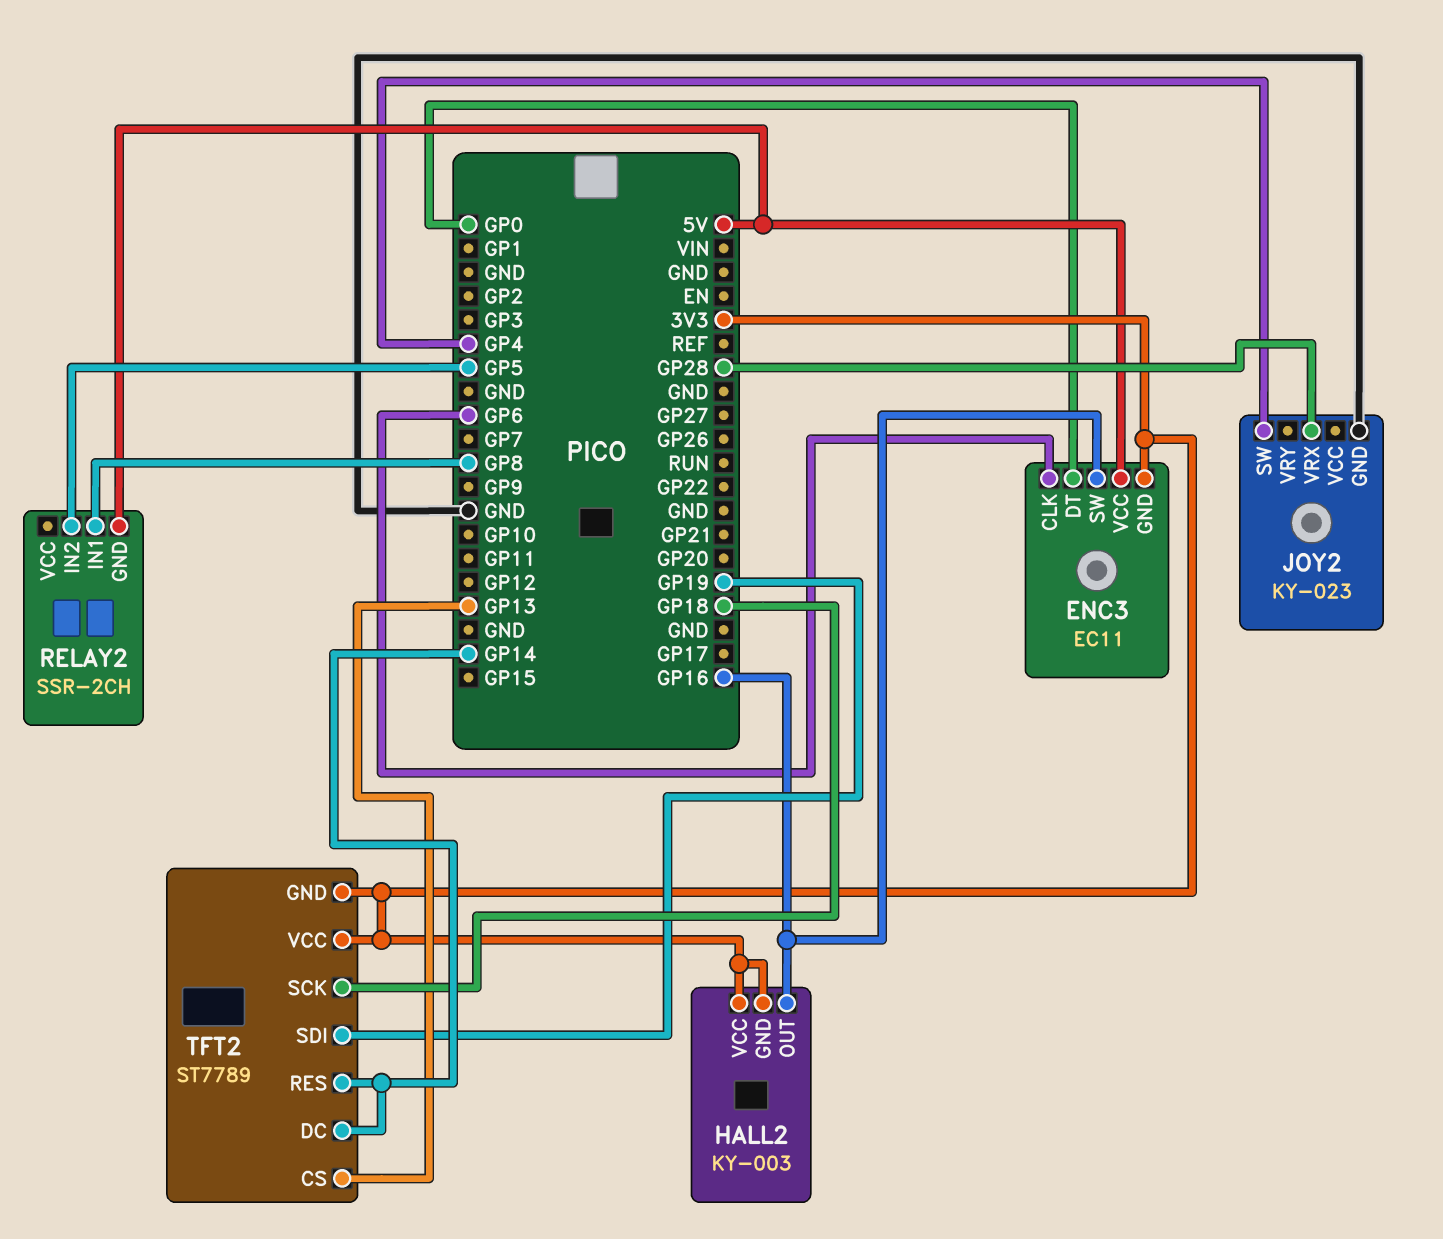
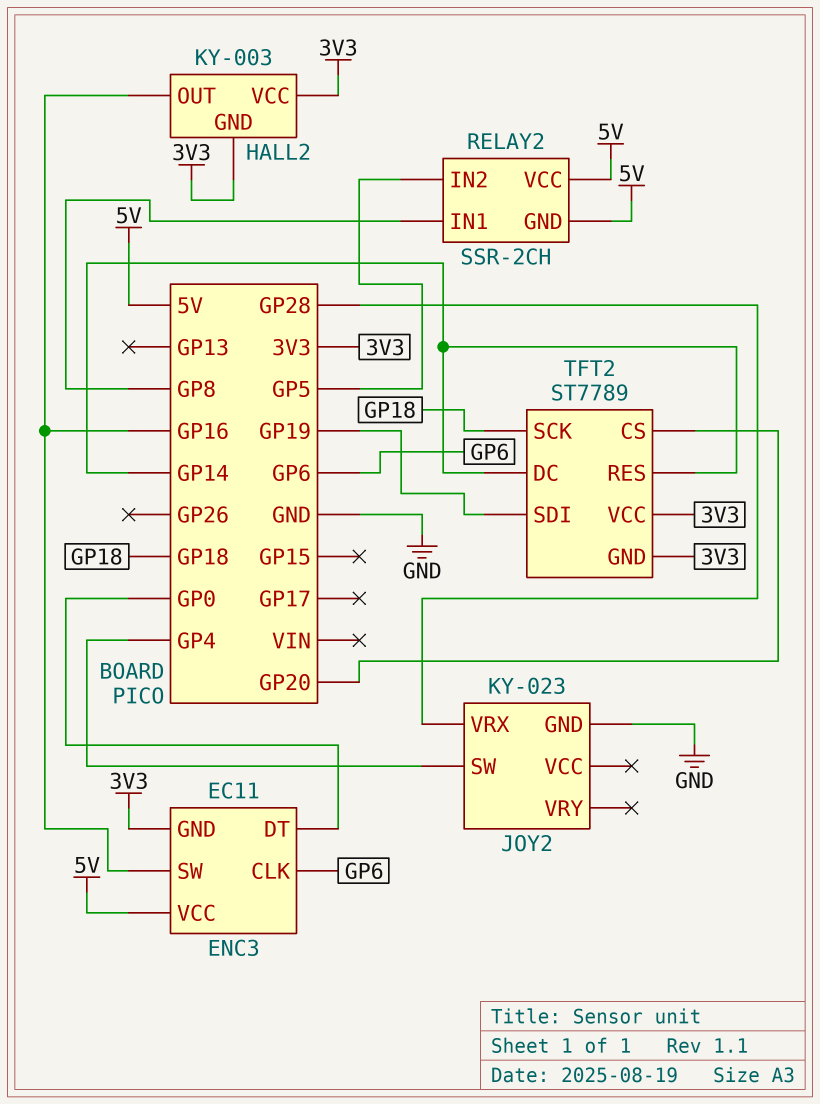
RELAY2 pin VCC: none -> 5V
TFT2 pin CS: GP13 -> GP20

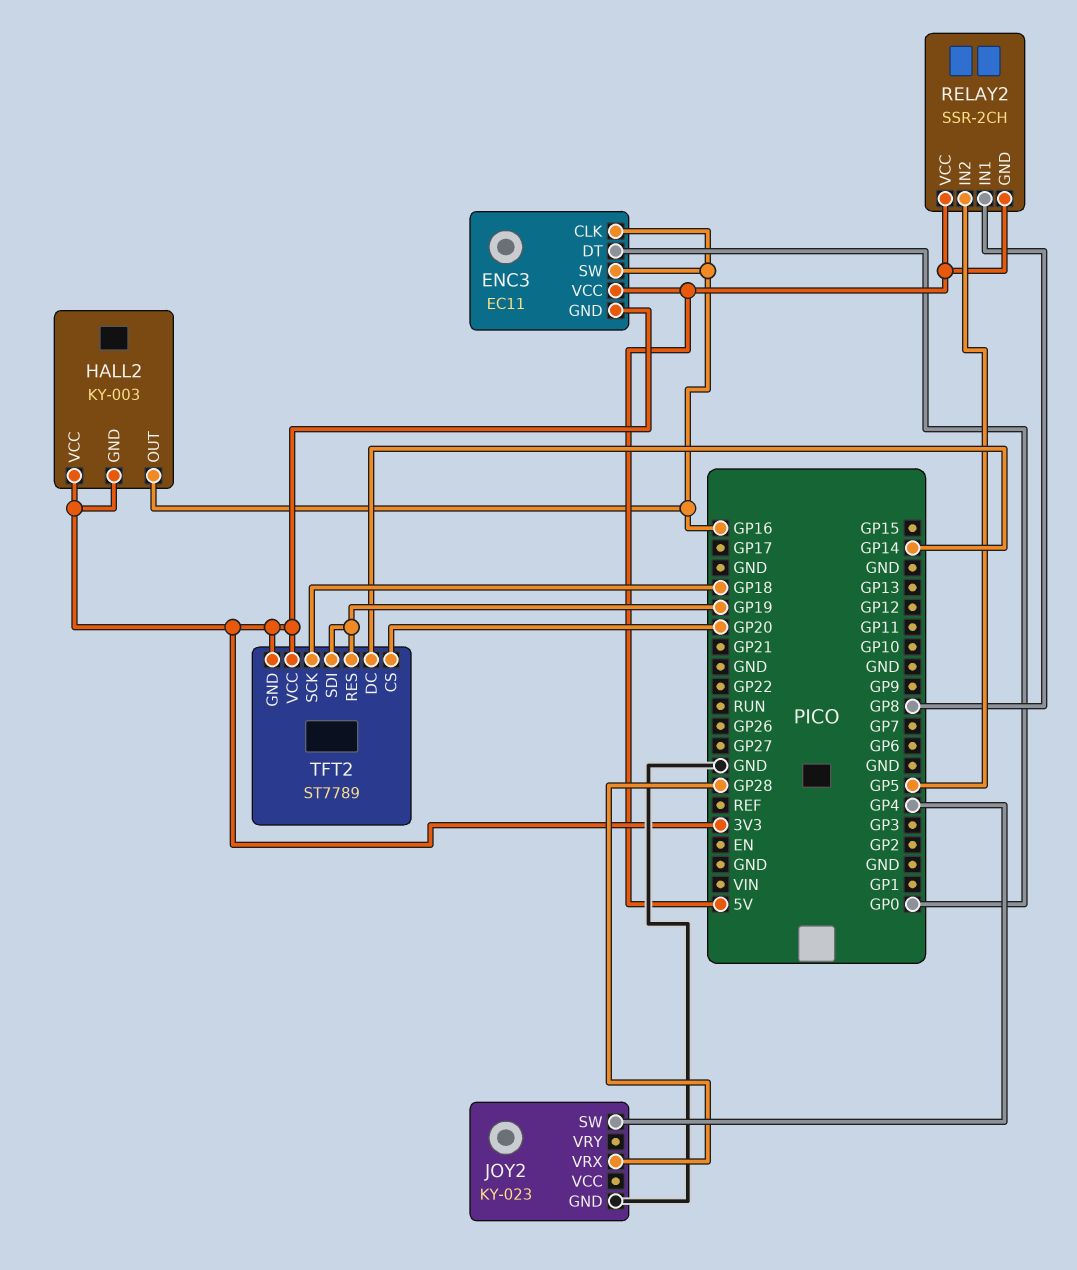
ENC3 pin CLK: GP6 -> GP16
TFT2 pin RES: GP14 -> GP19

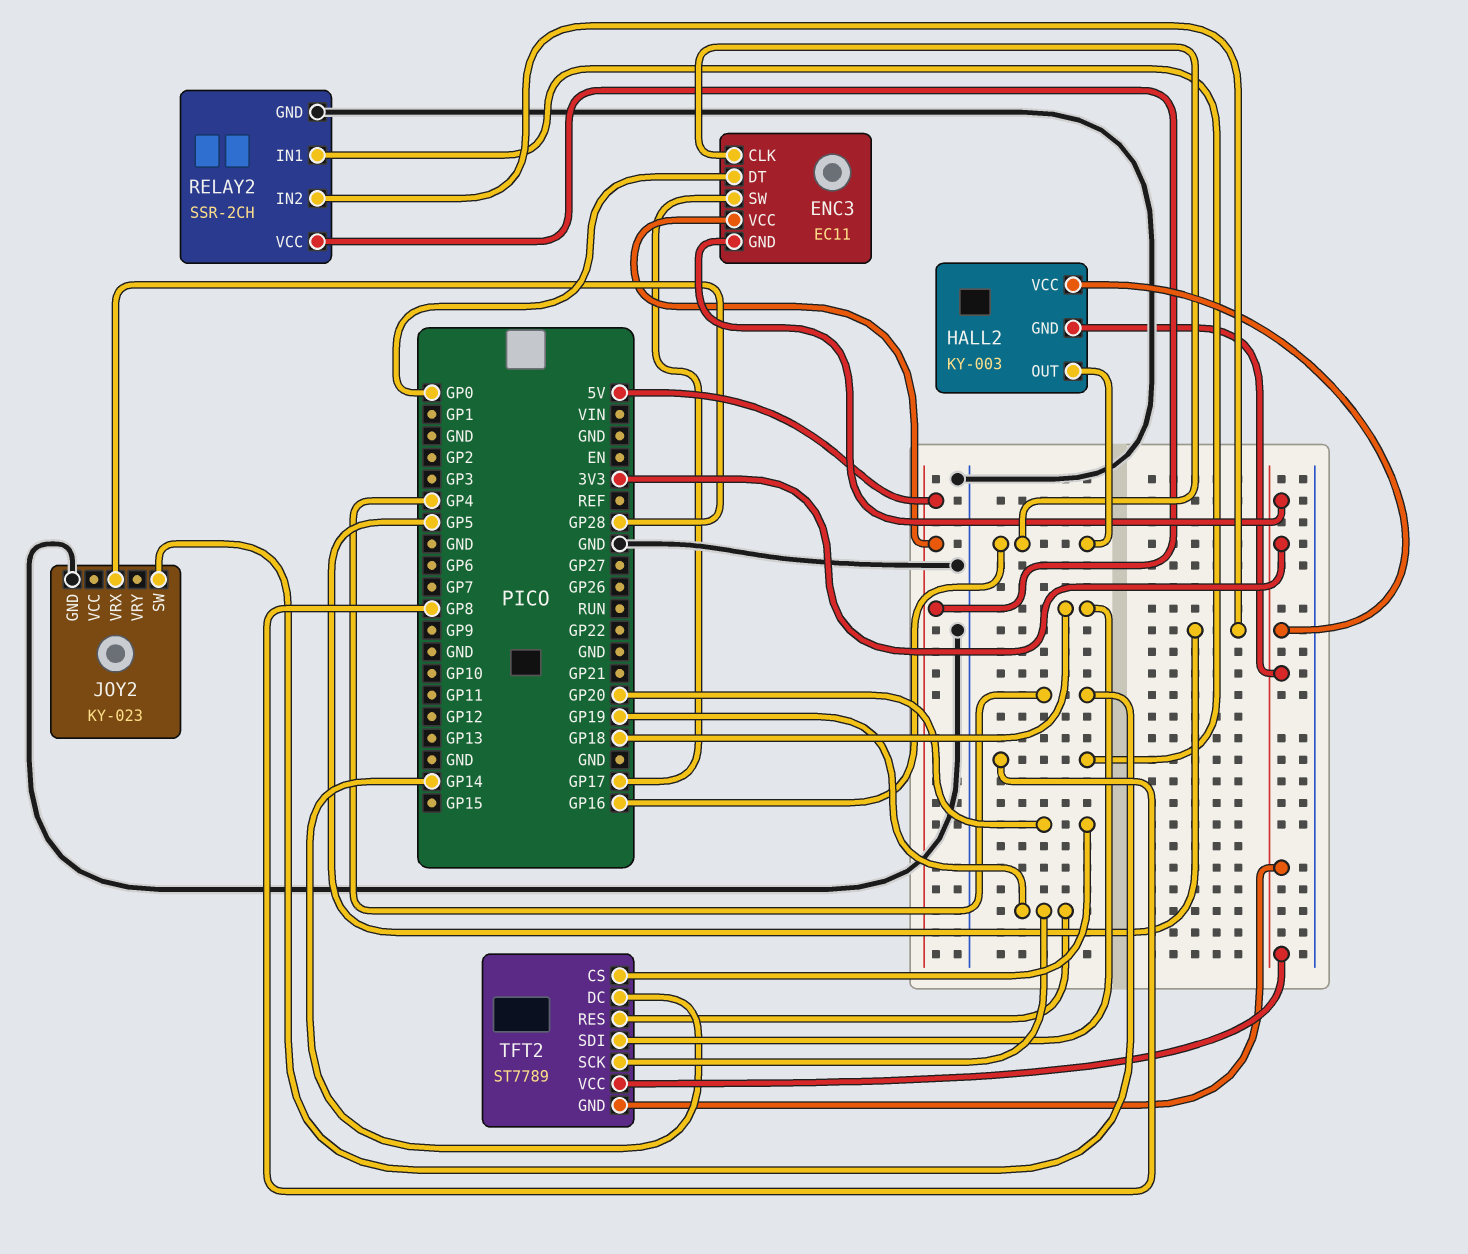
ENC3 pin SW: GP16 -> GP17
RELAY2 pin GND: 5V -> GND
TFT2 pin SCK: GP18 -> GP19
TFT2 pin SDI: GP19 -> GP18

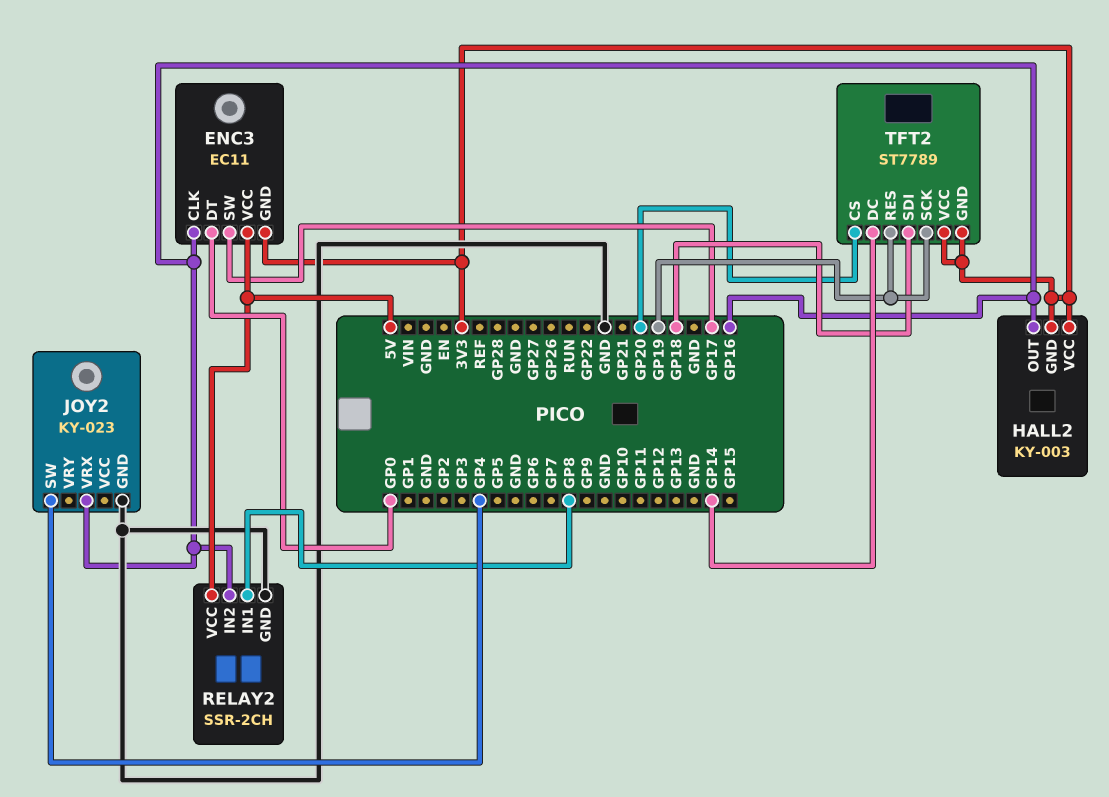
JOY2 pin VRX: GP28 -> GP16
RELAY2 pin IN2: GP5 -> GP16

